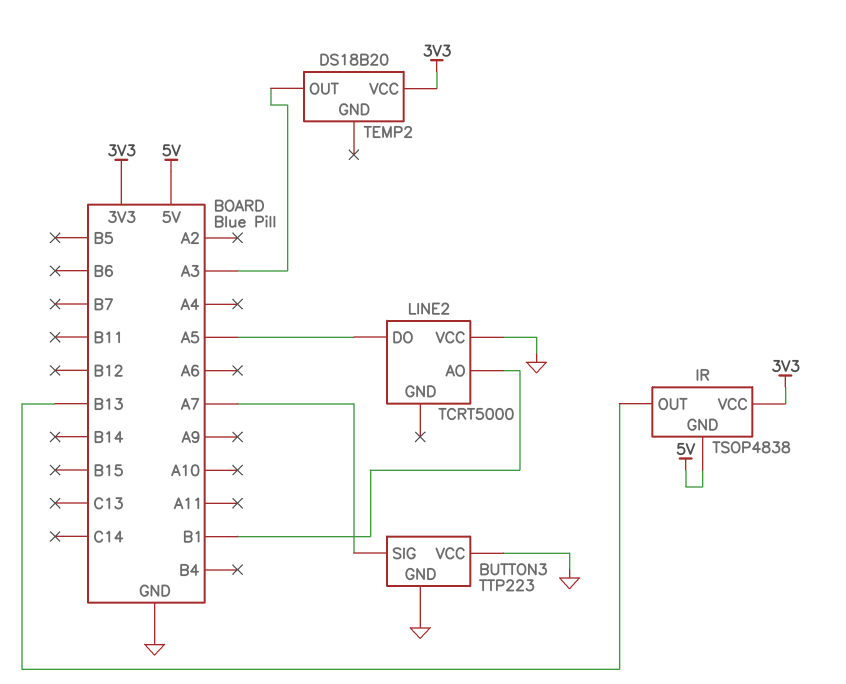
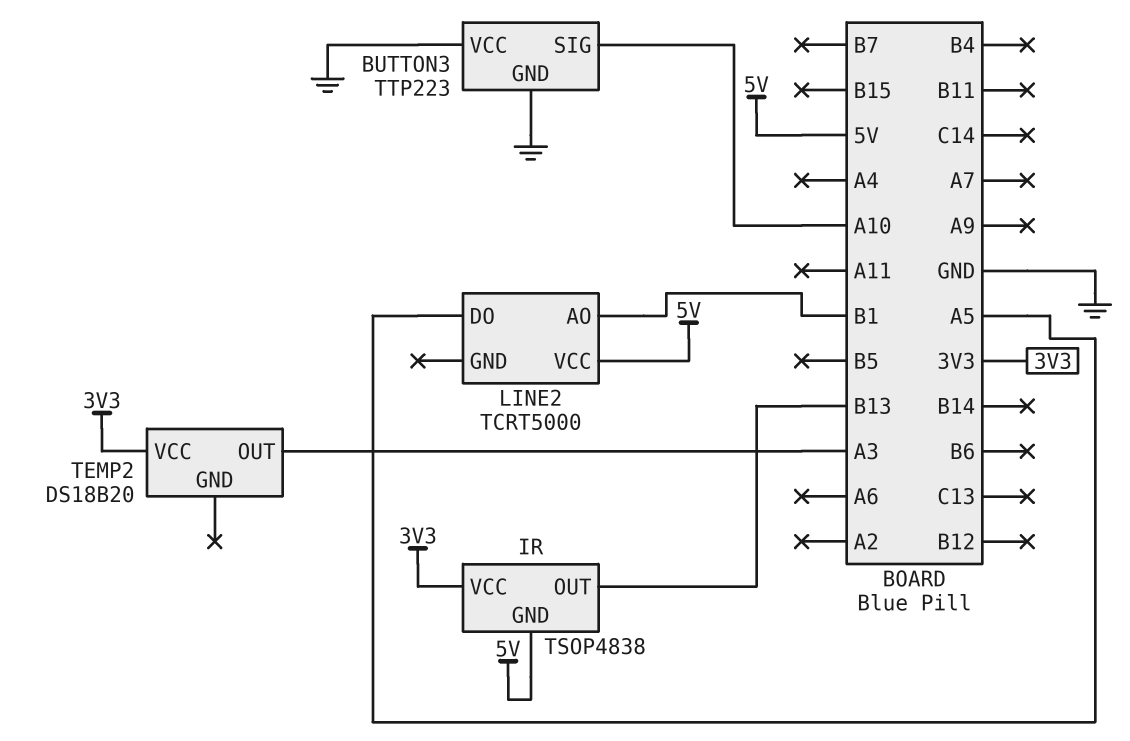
BUTTON3 pin SIG: A7 -> A10
LINE2 pin VCC: GND -> 5V

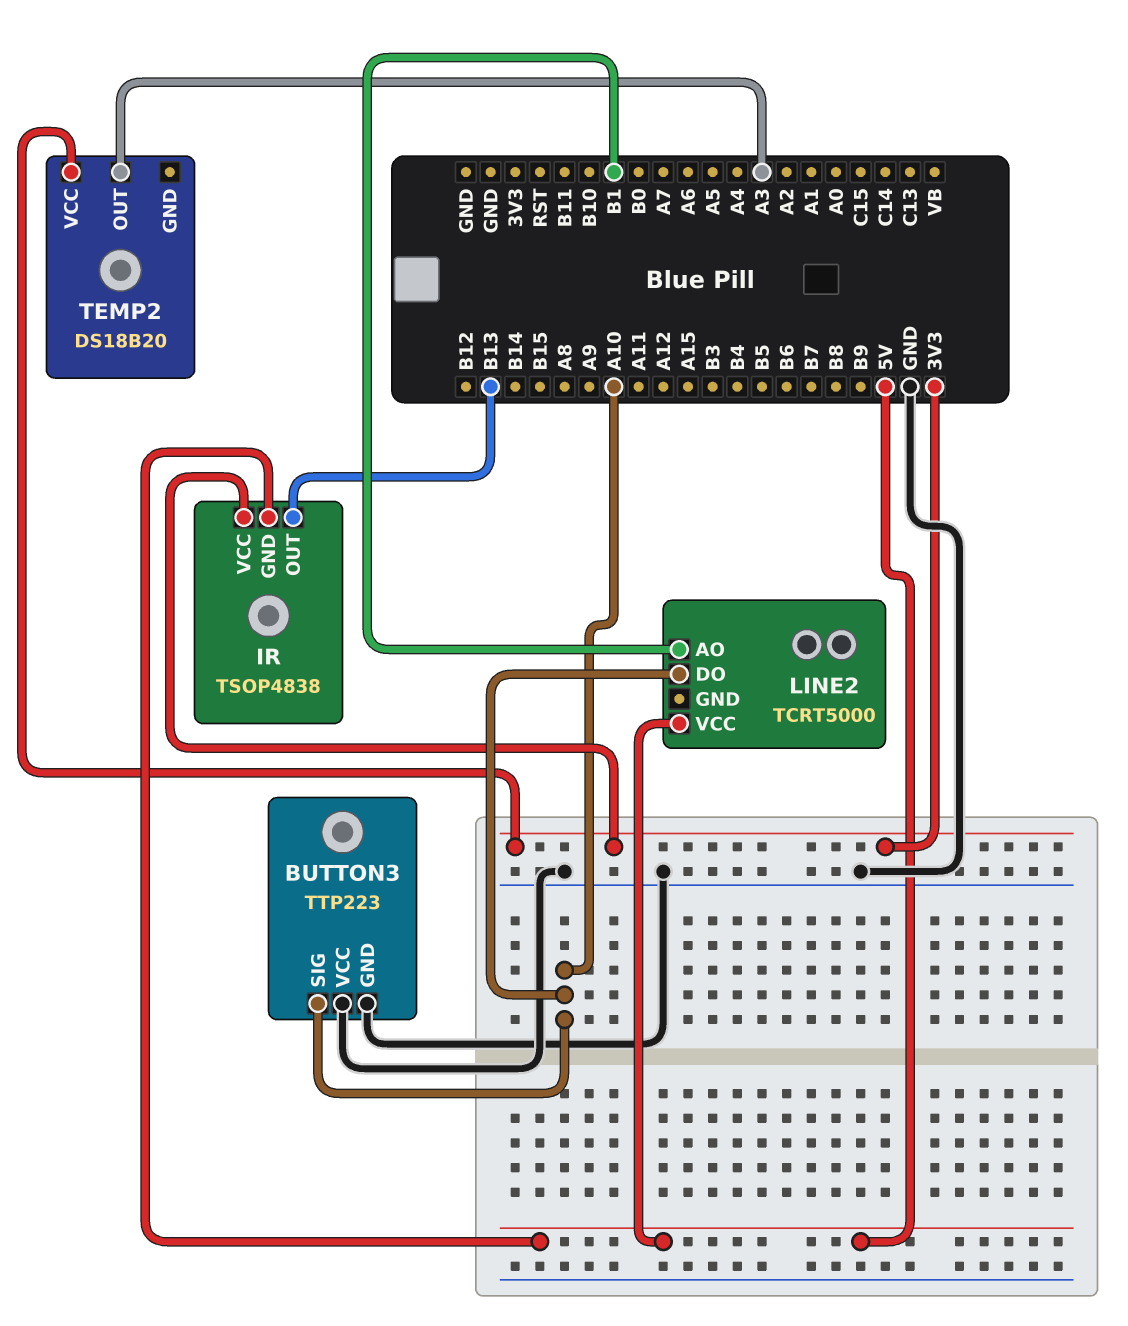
LINE2 pin DO: A5 -> A10

